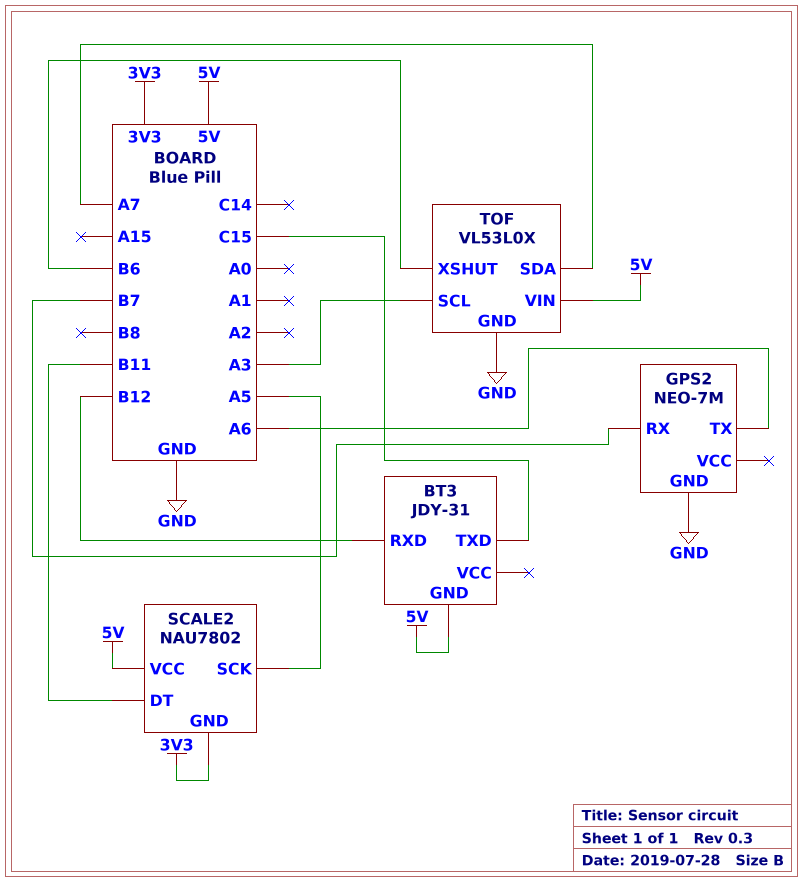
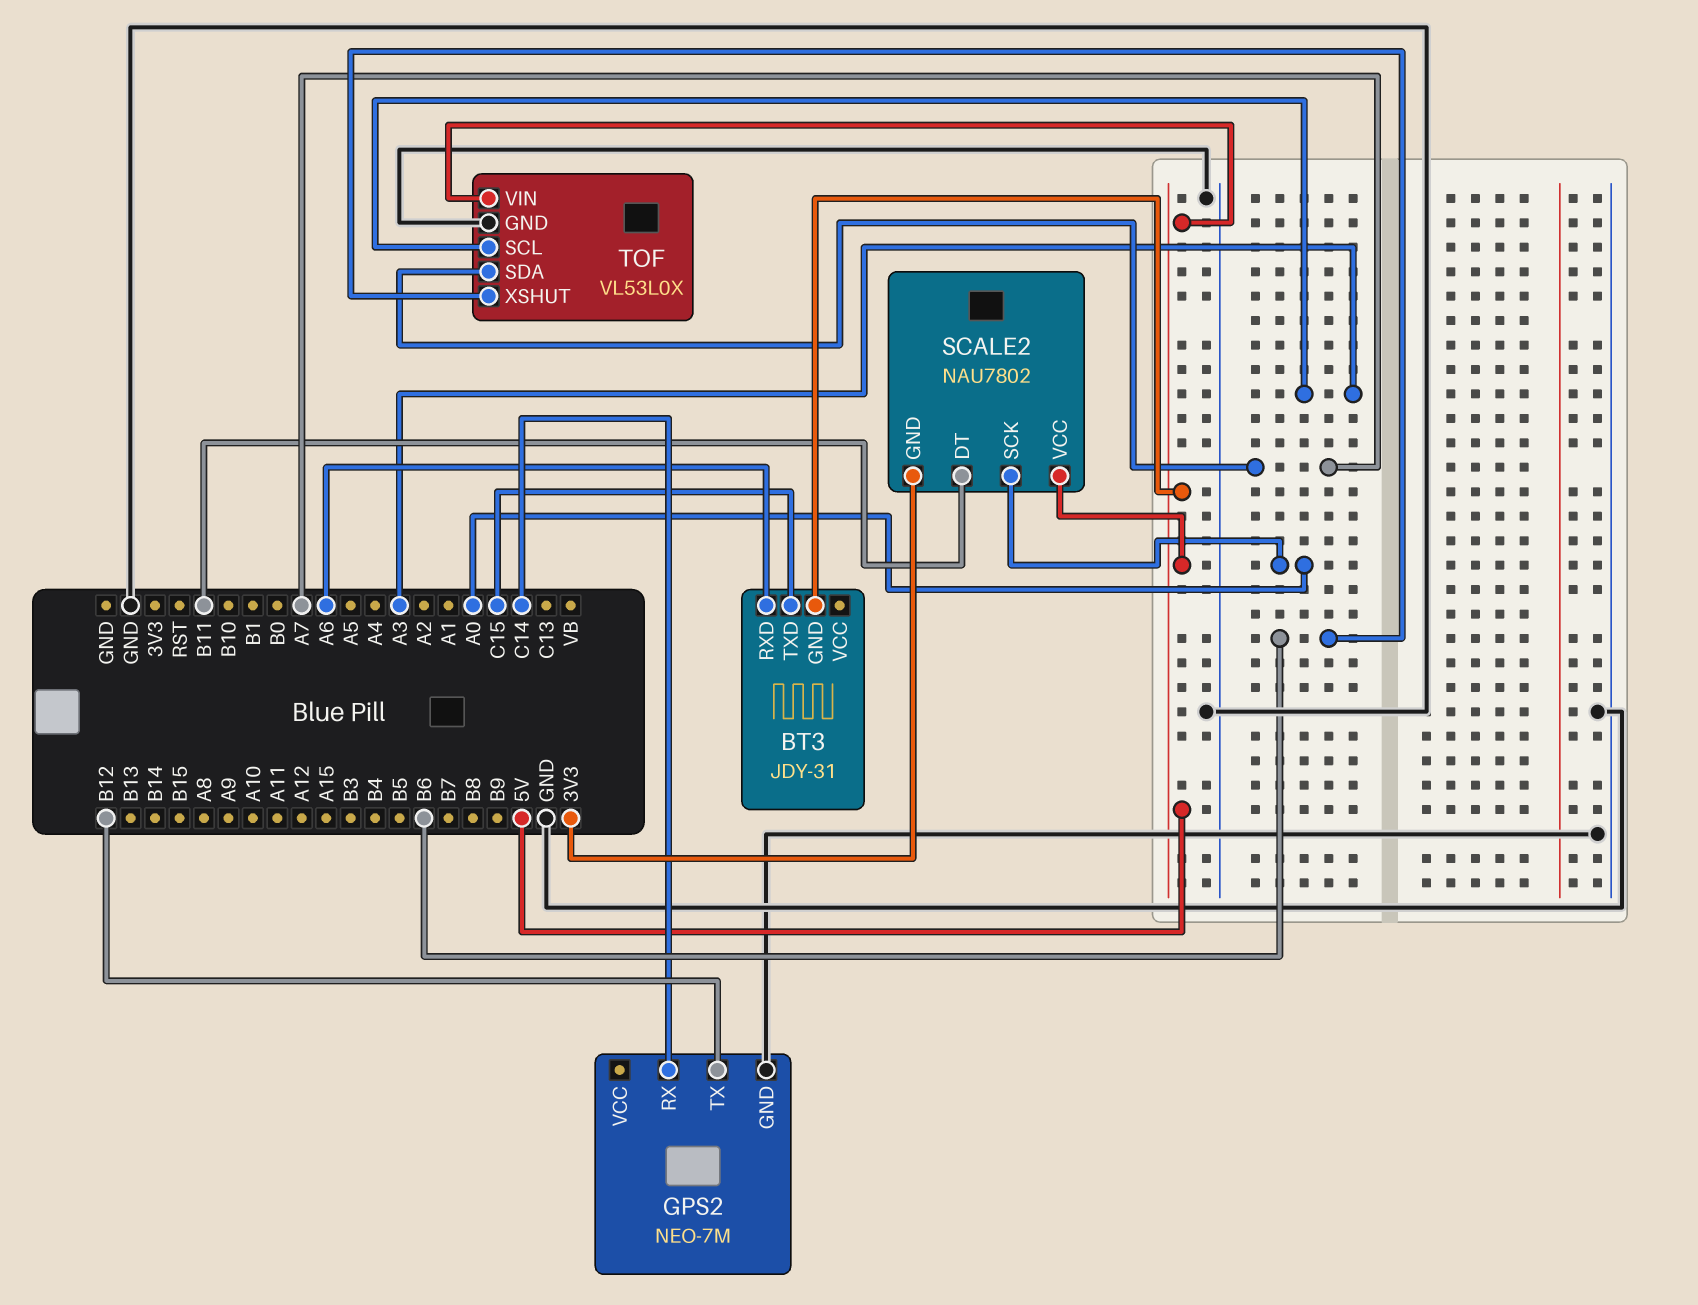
BT3 pin RXD: B12 -> A6
GPS2 pin RX: B7 -> C14
GPS2 pin TX: A6 -> B12
SCALE2 pin SCK: A5 -> A0

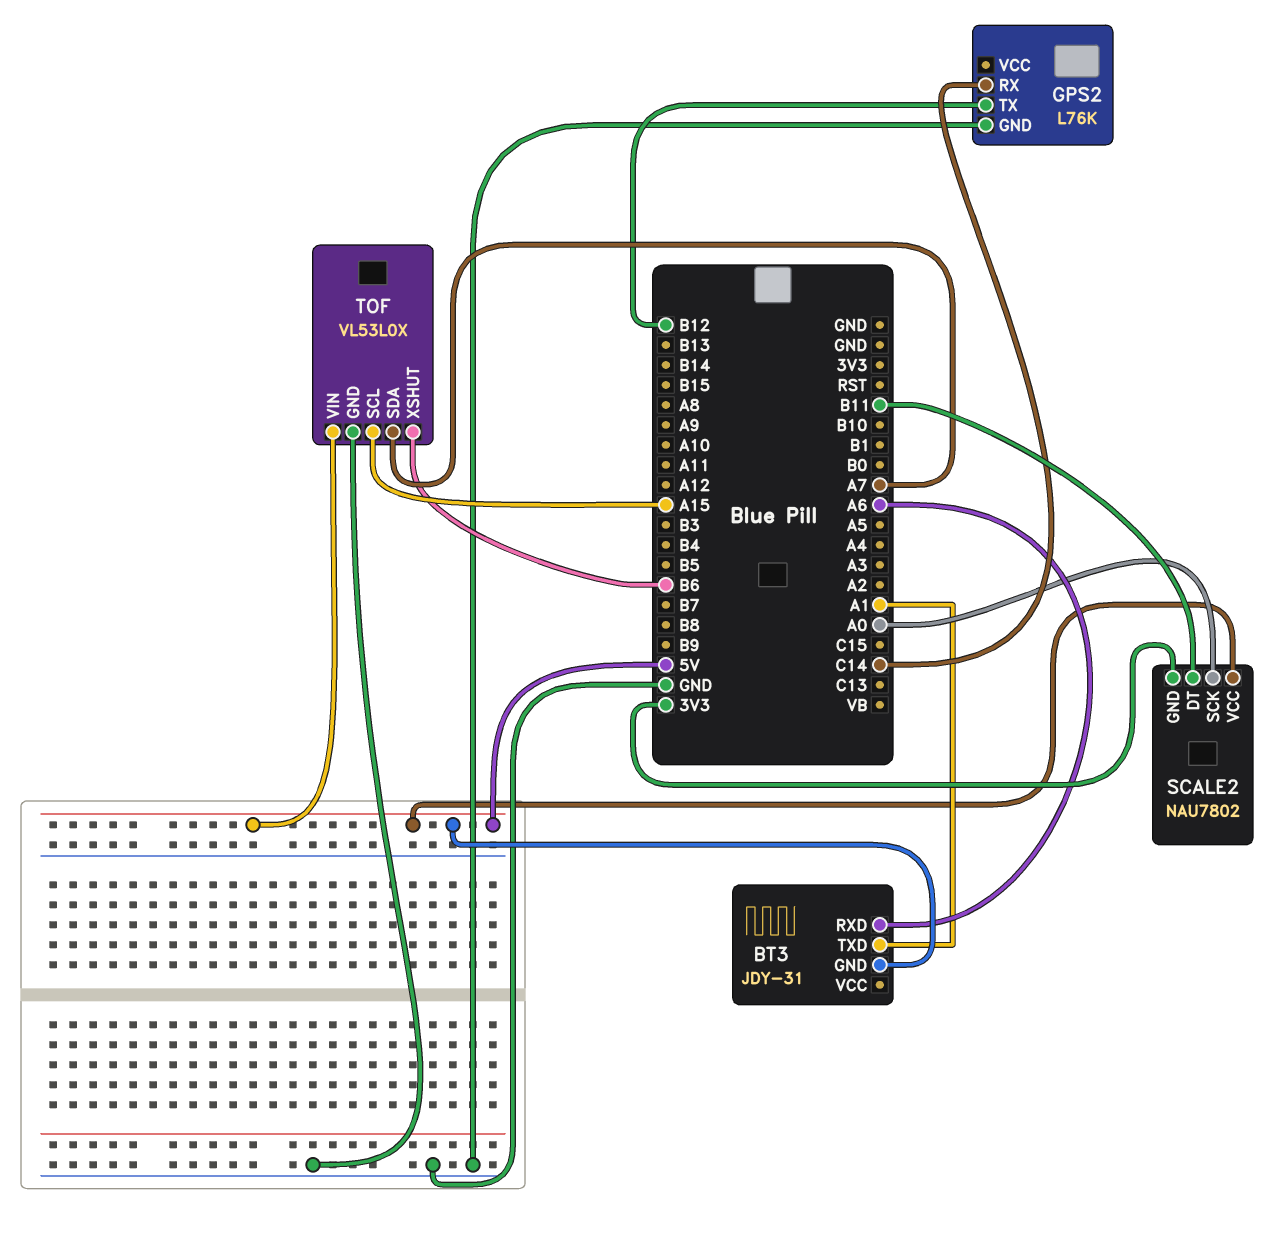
BT3 pin TXD: C15 -> A1
GPS2: NEO-7M -> L76K
TOF pin SCL: A3 -> A15

